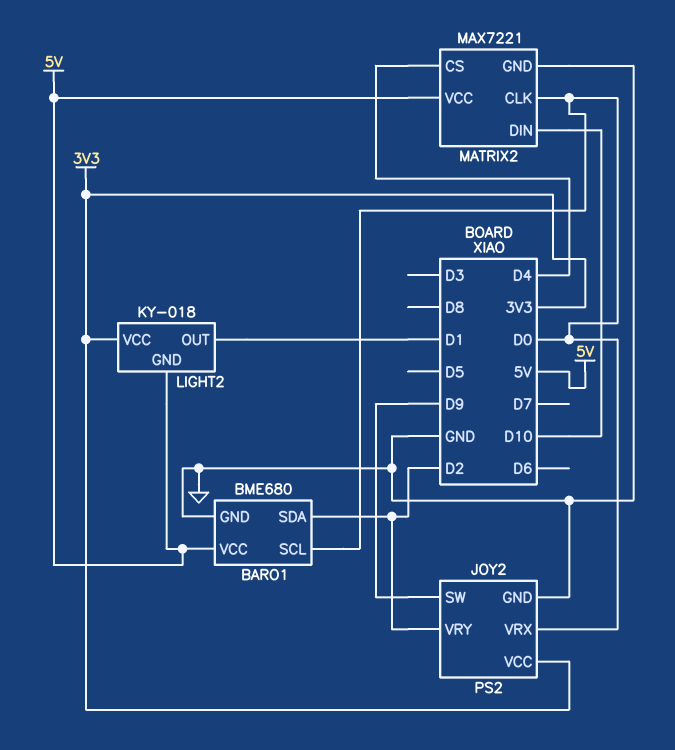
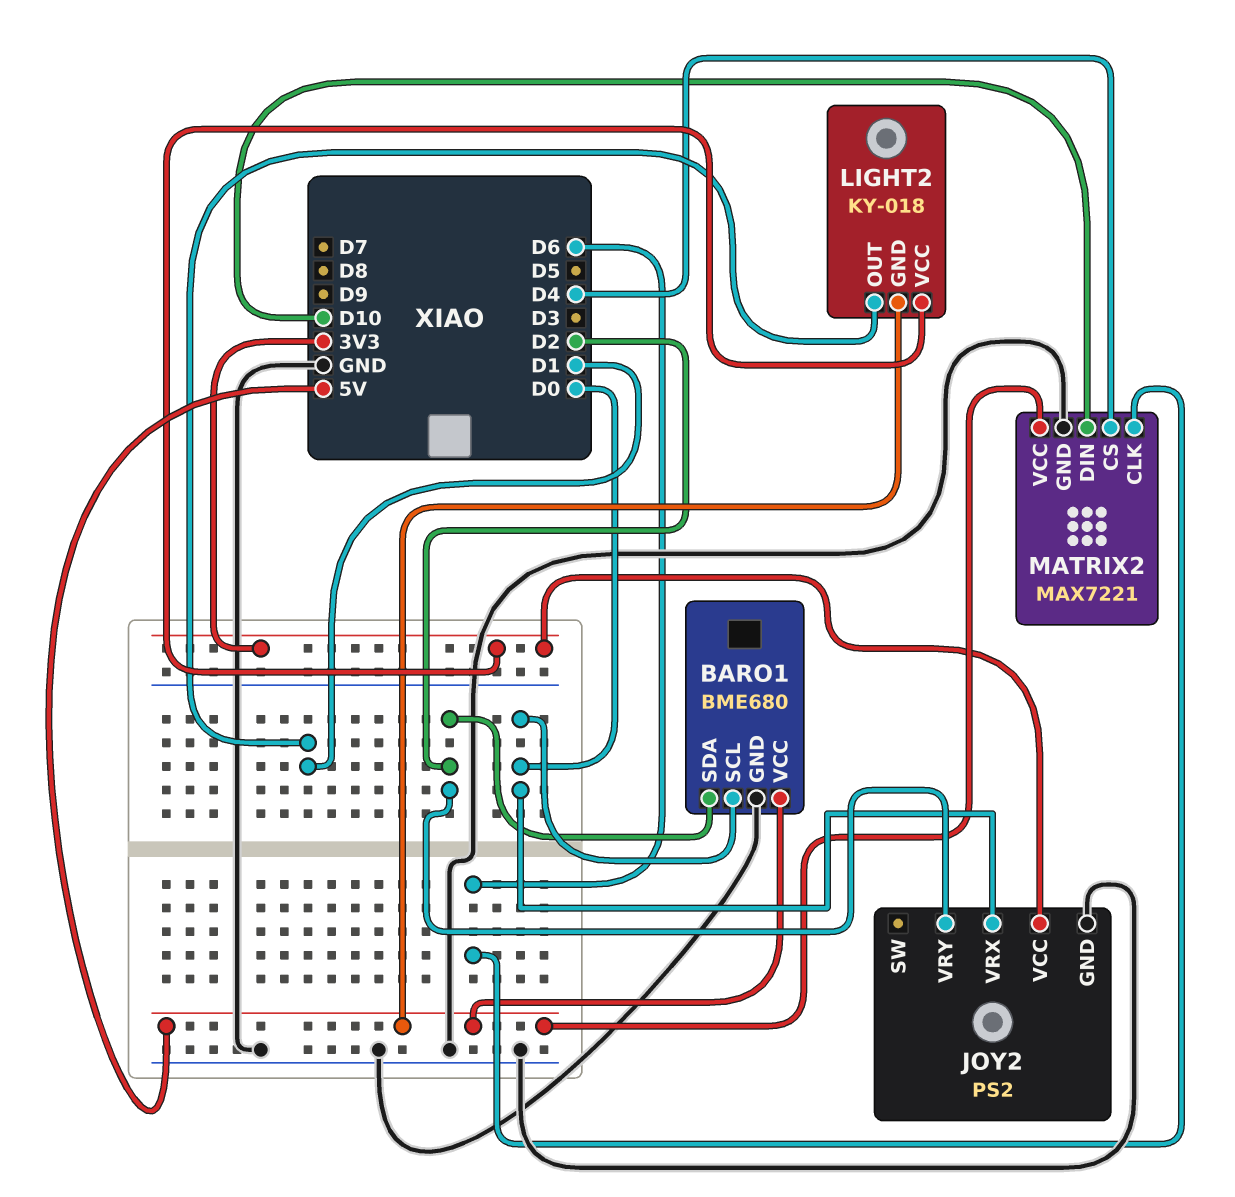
JOY2 pin SW: D9 -> none
MATRIX2 pin CLK: D0 -> D6

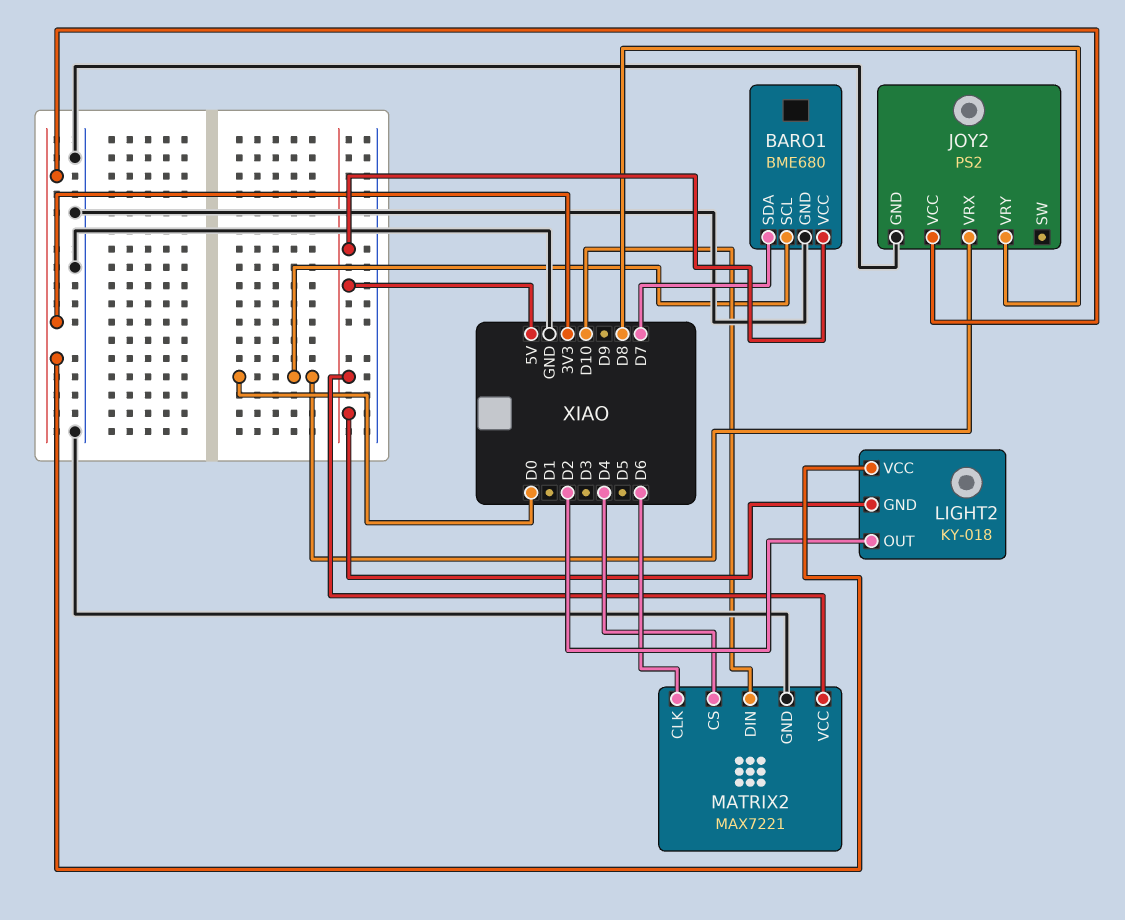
BARO1 pin SDA: D2 -> D7
JOY2 pin VRY: D2 -> D8
LIGHT2 pin OUT: D1 -> D2

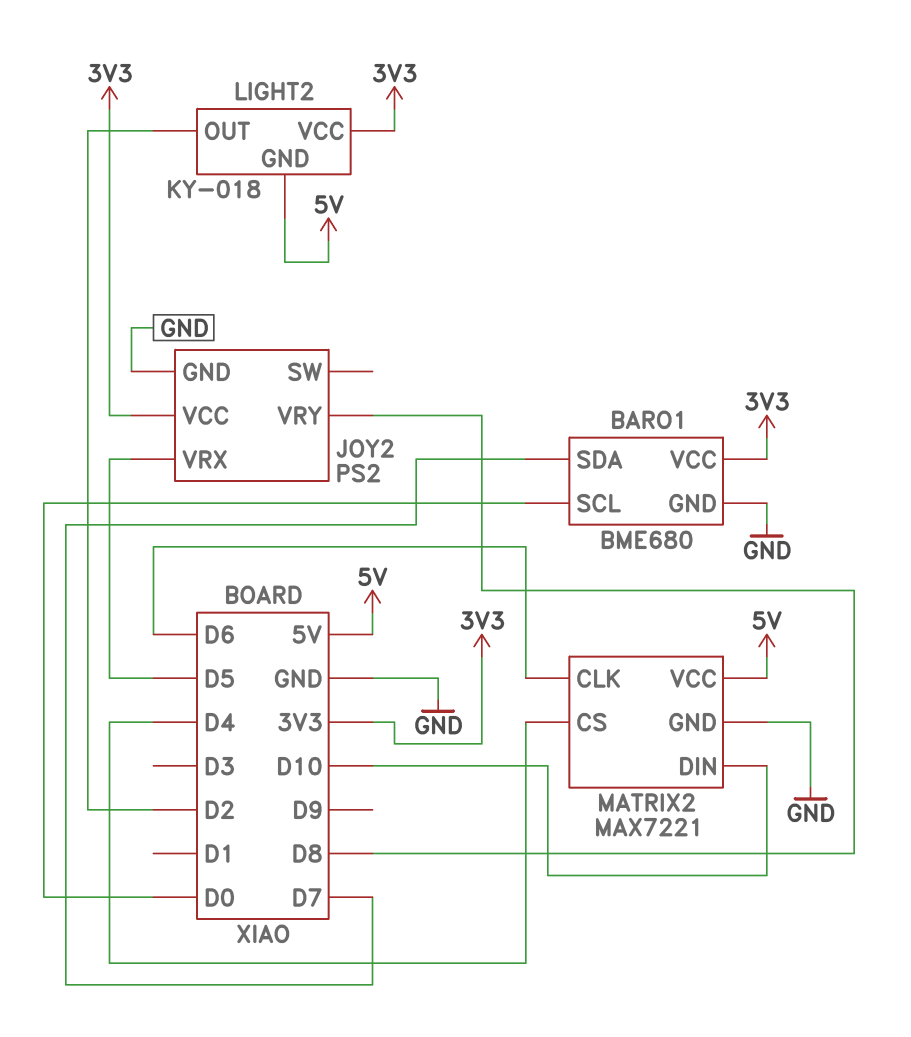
BARO1 pin VCC: 5V -> 3V3
JOY2 pin VRX: D0 -> D5

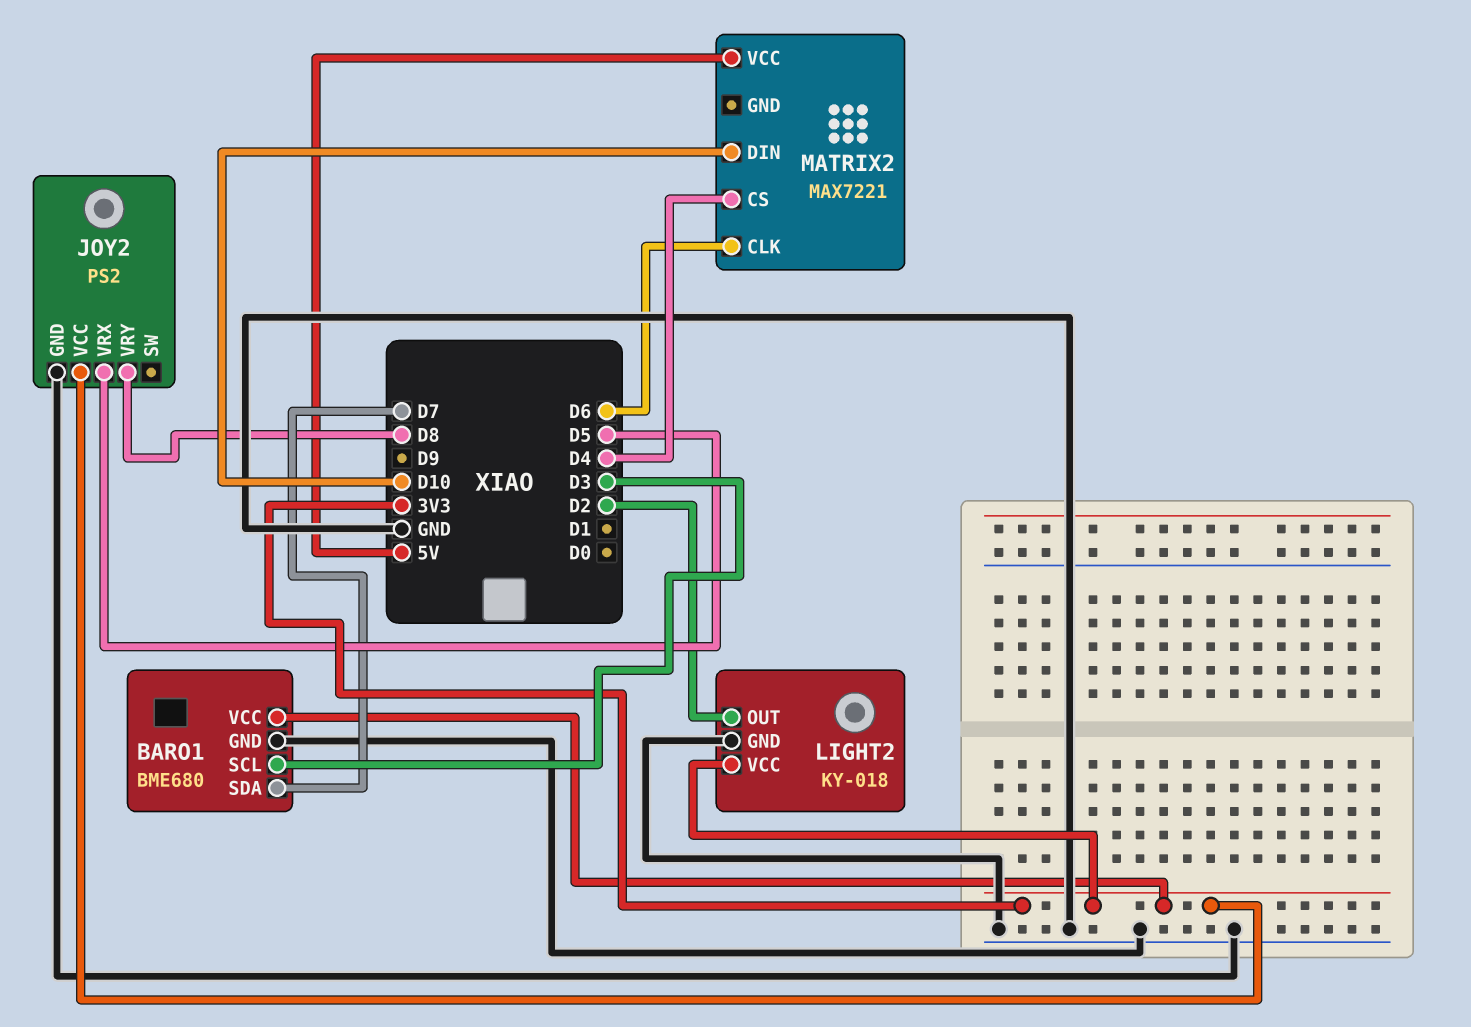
BARO1 pin SCL: D0 -> D3
LIGHT2 pin GND: 5V -> GND
MATRIX2 pin GND: GND -> none

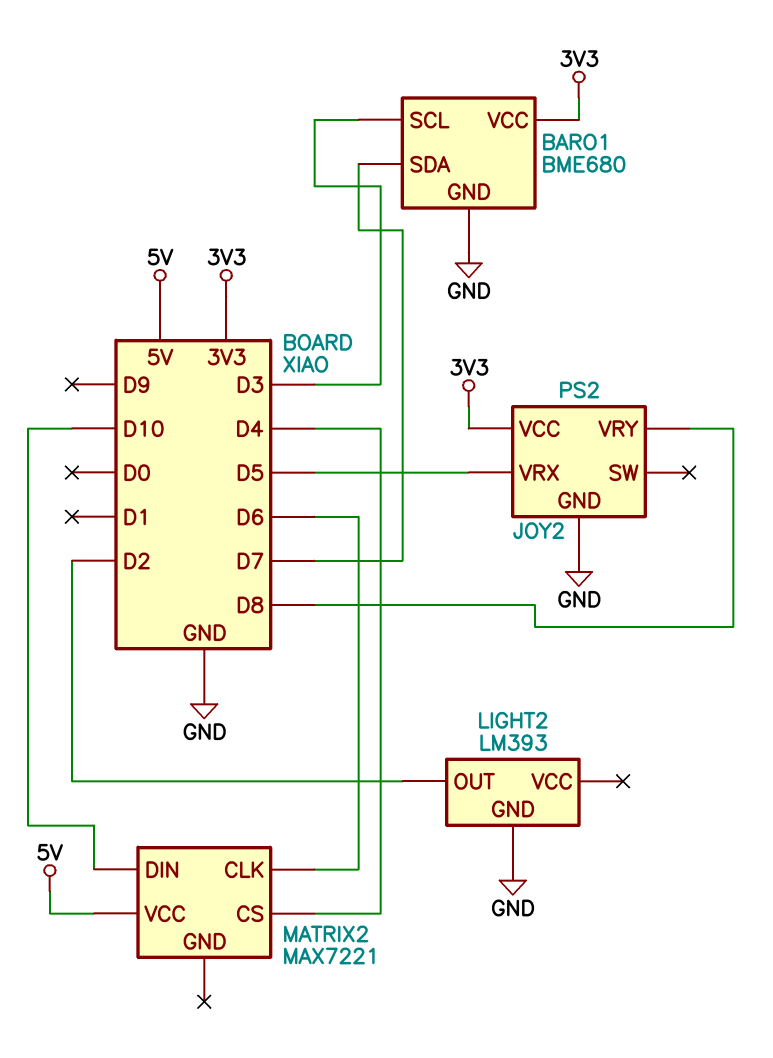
LIGHT2: KY-018 -> LM393
LIGHT2 pin VCC: 3V3 -> none

